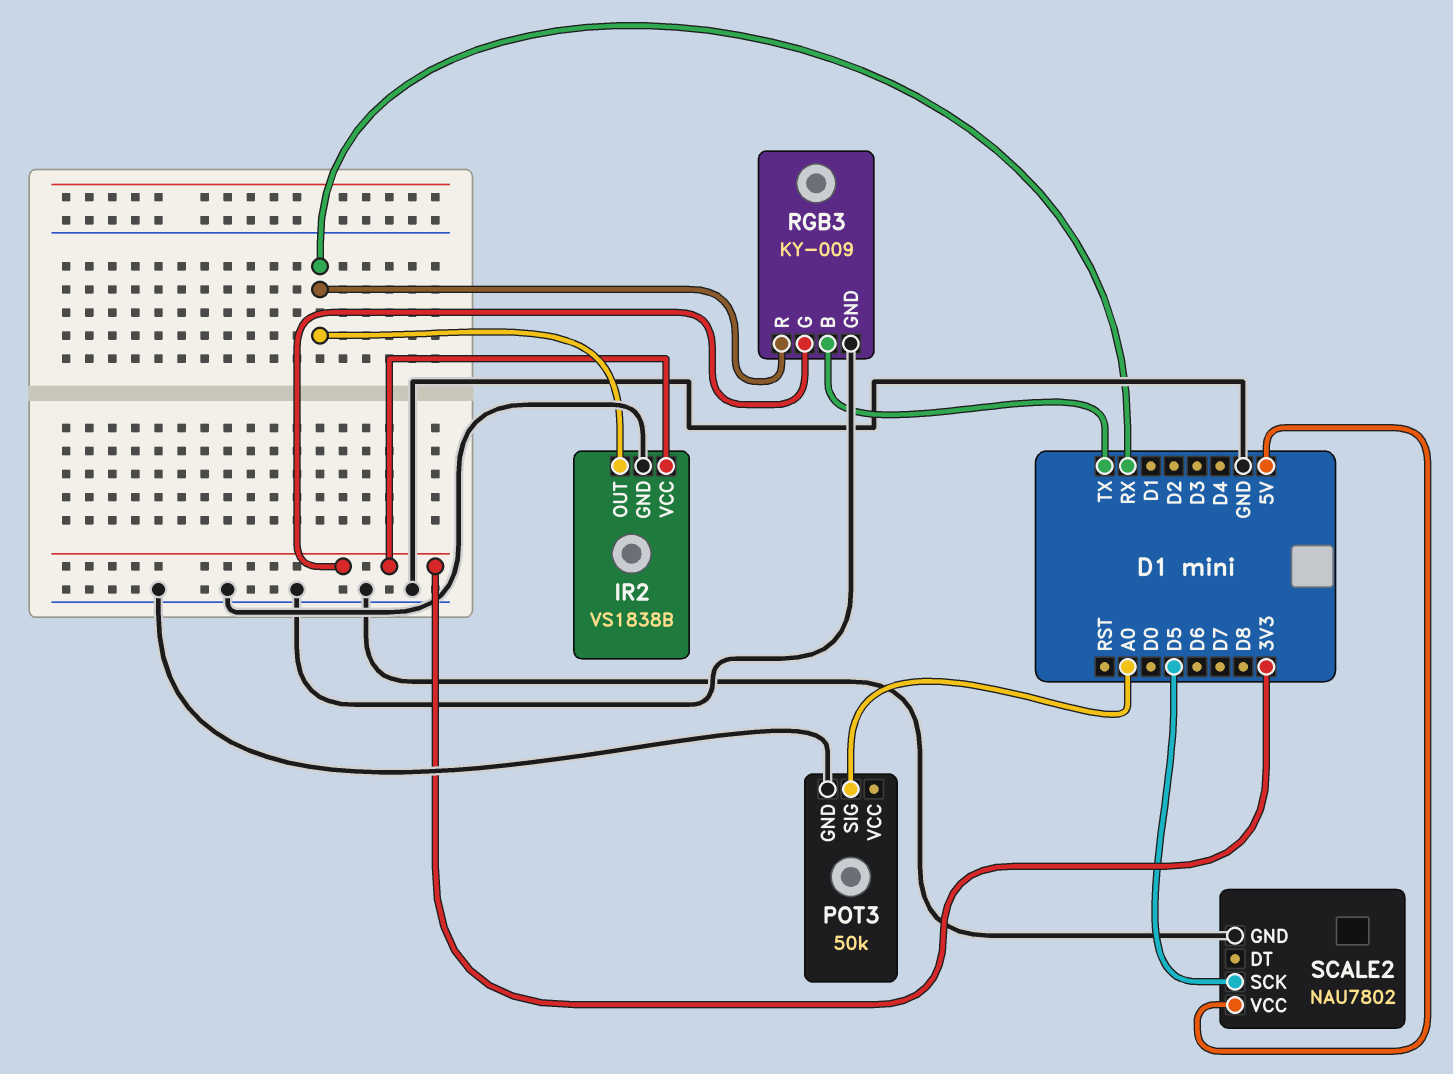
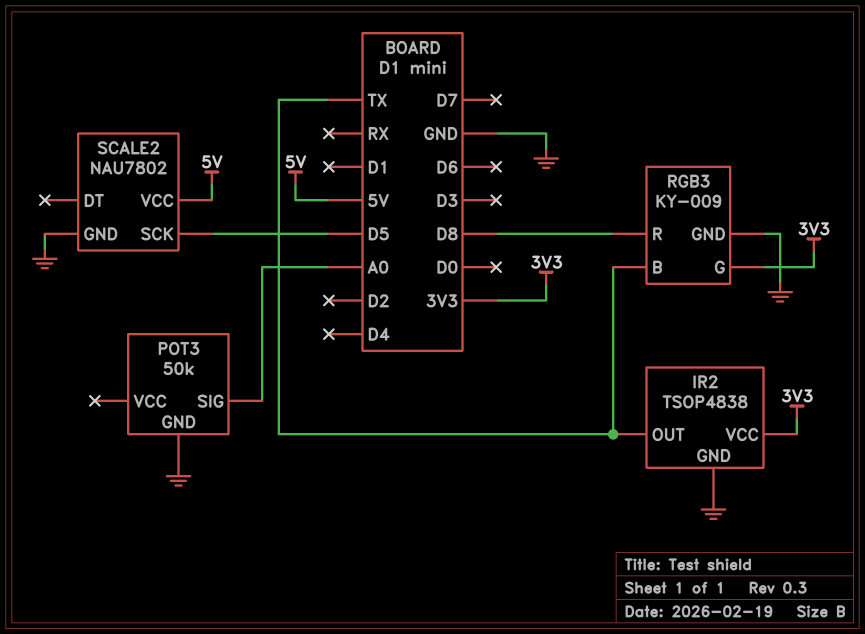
IR2: VS1838B -> TSOP4838
IR2 pin OUT: RX -> TX
RGB3 pin R: RX -> D8

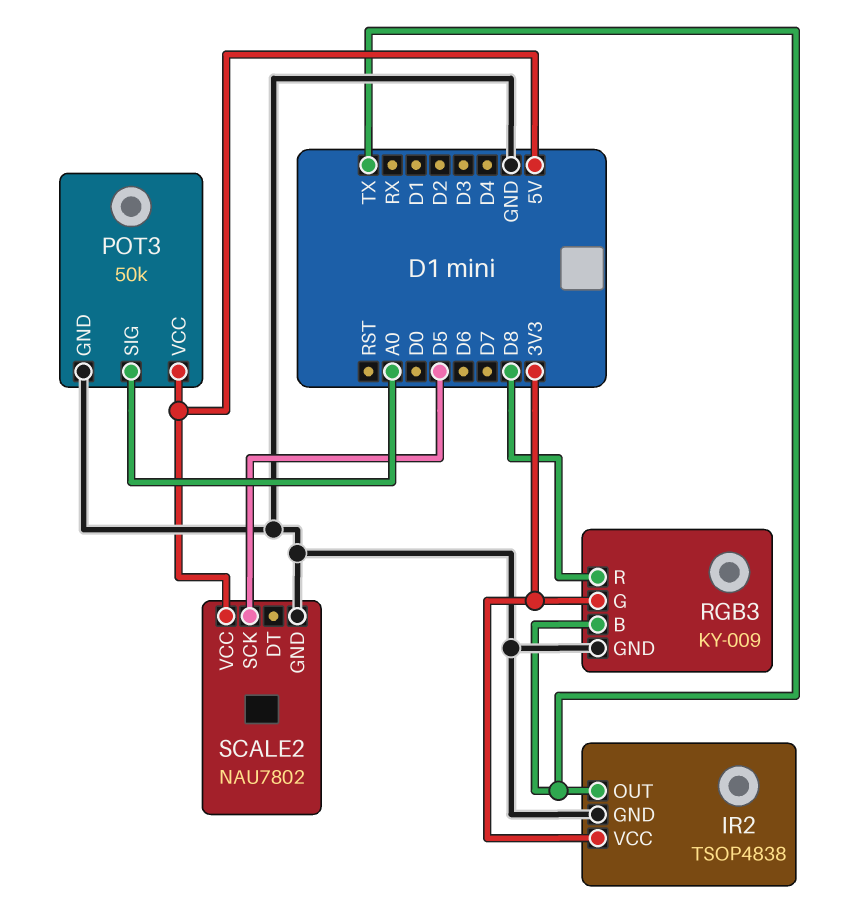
POT3 pin VCC: none -> 5V

